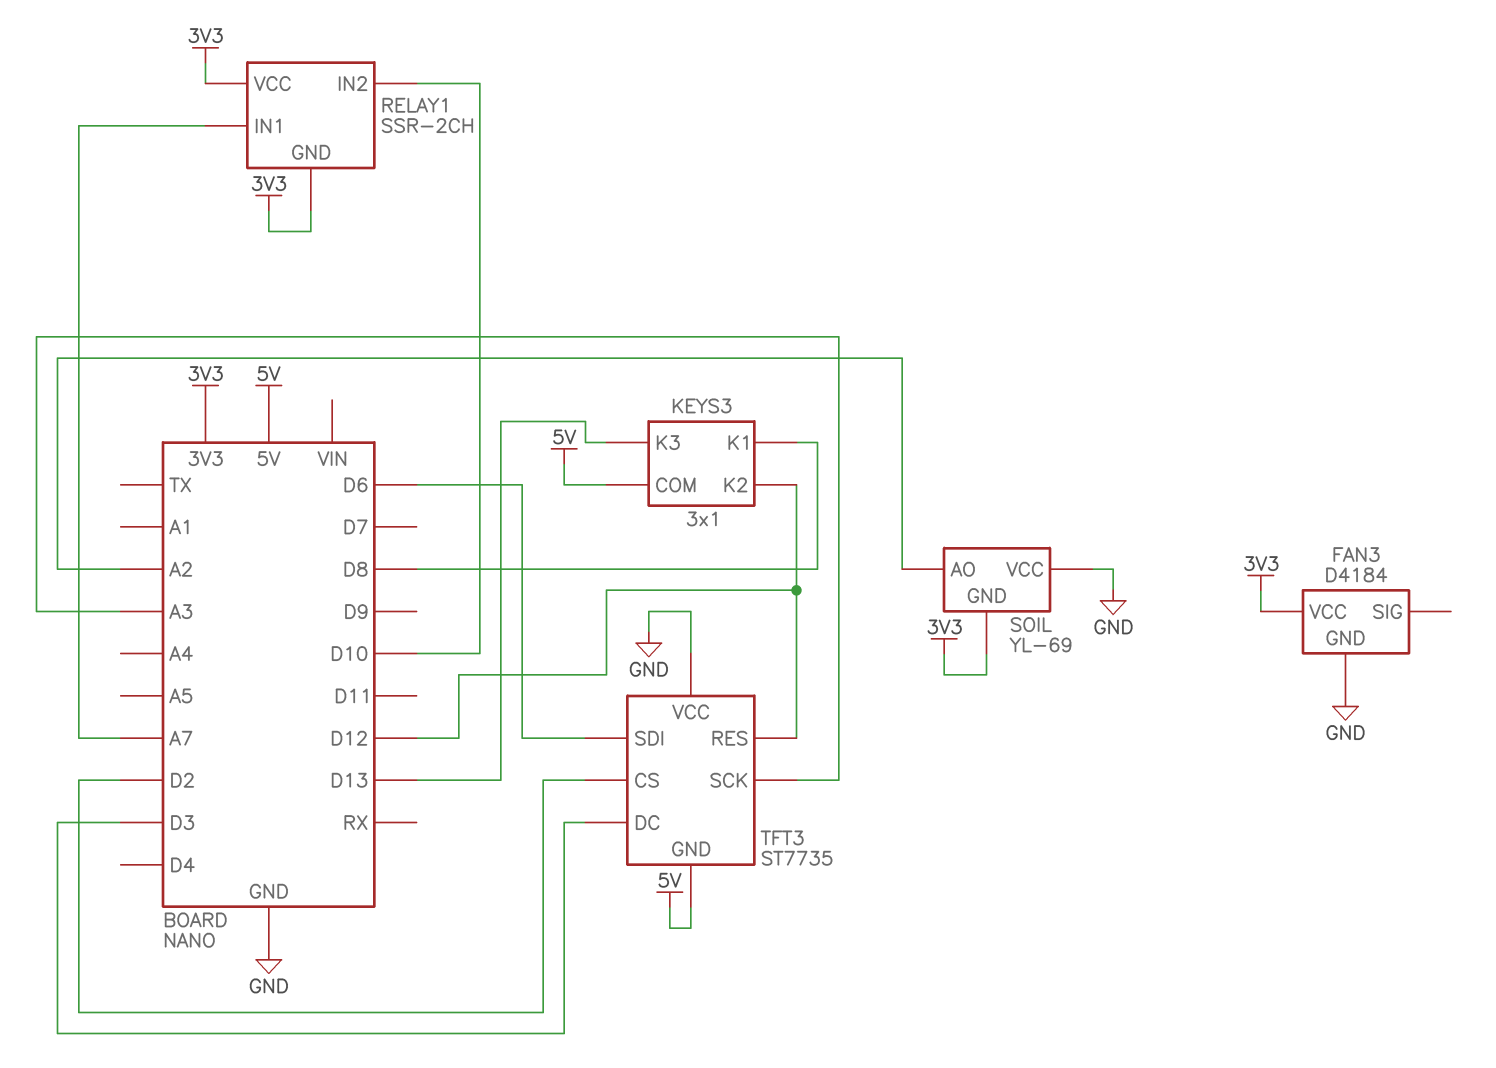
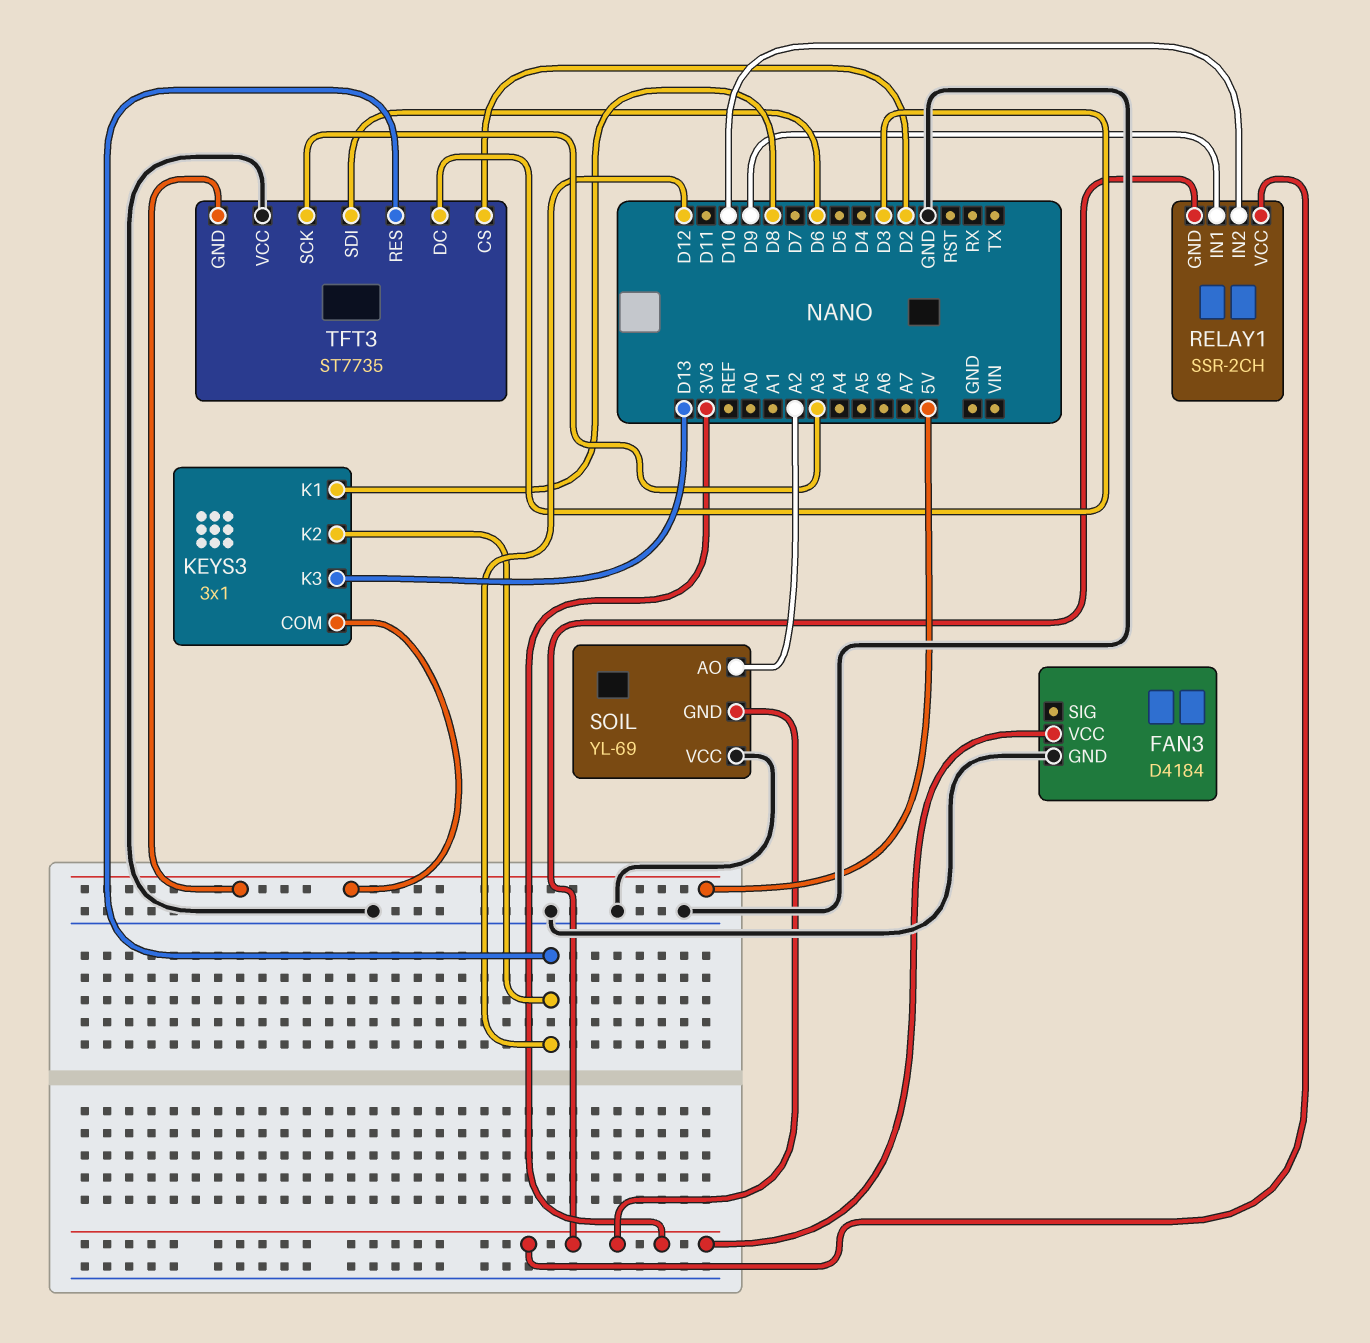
RELAY1 pin IN1: A7 -> D9

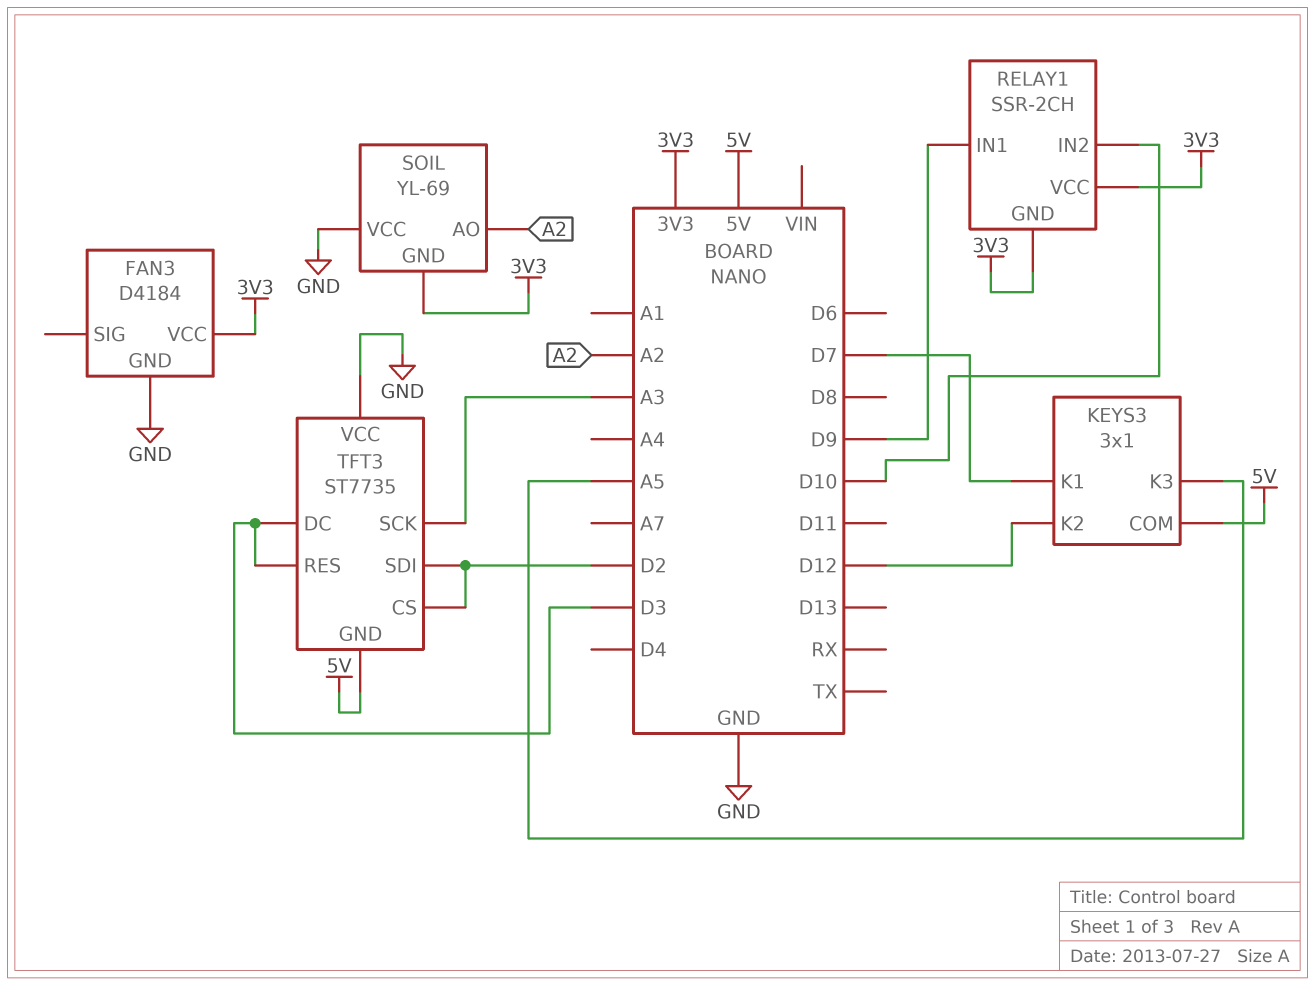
KEYS3 pin K1: D8 -> D7
KEYS3 pin K3: D13 -> A5
TFT3 pin RES: D12 -> D3
TFT3 pin SDI: D6 -> D2

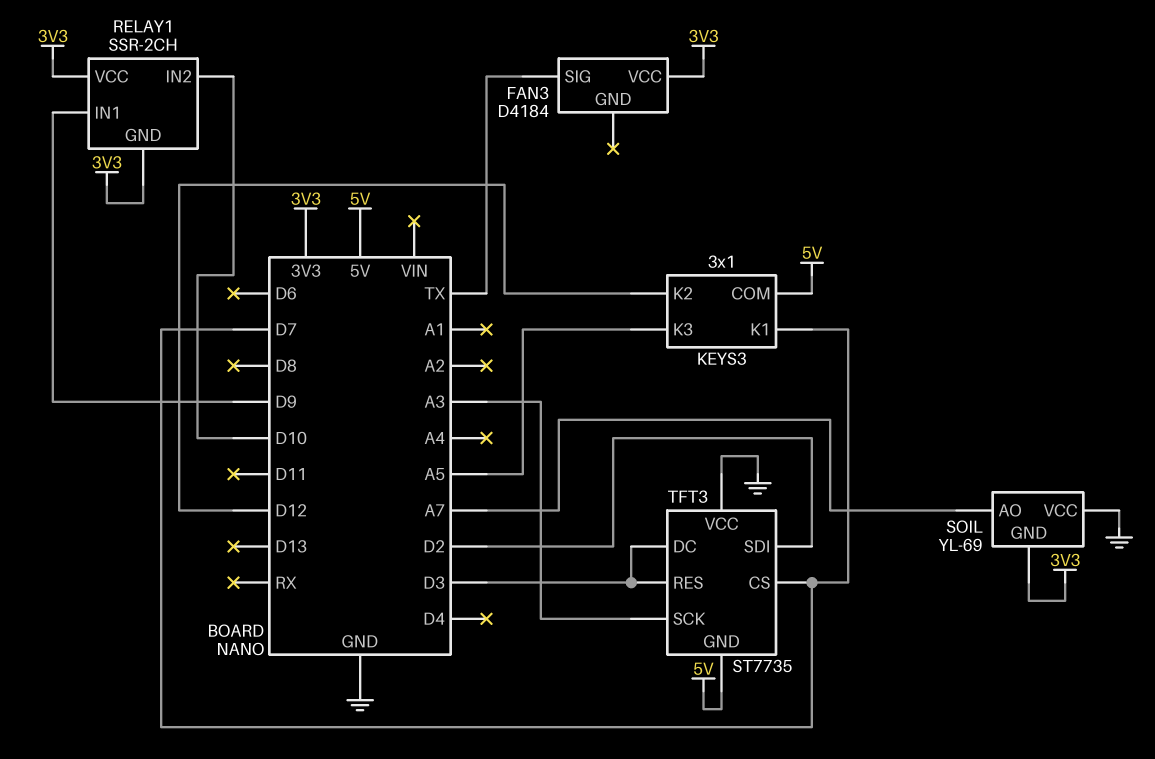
FAN3 pin GND: GND -> none
FAN3 pin SIG: none -> TX
SOIL pin AO: A2 -> A7
TFT3 pin CS: D2 -> D7

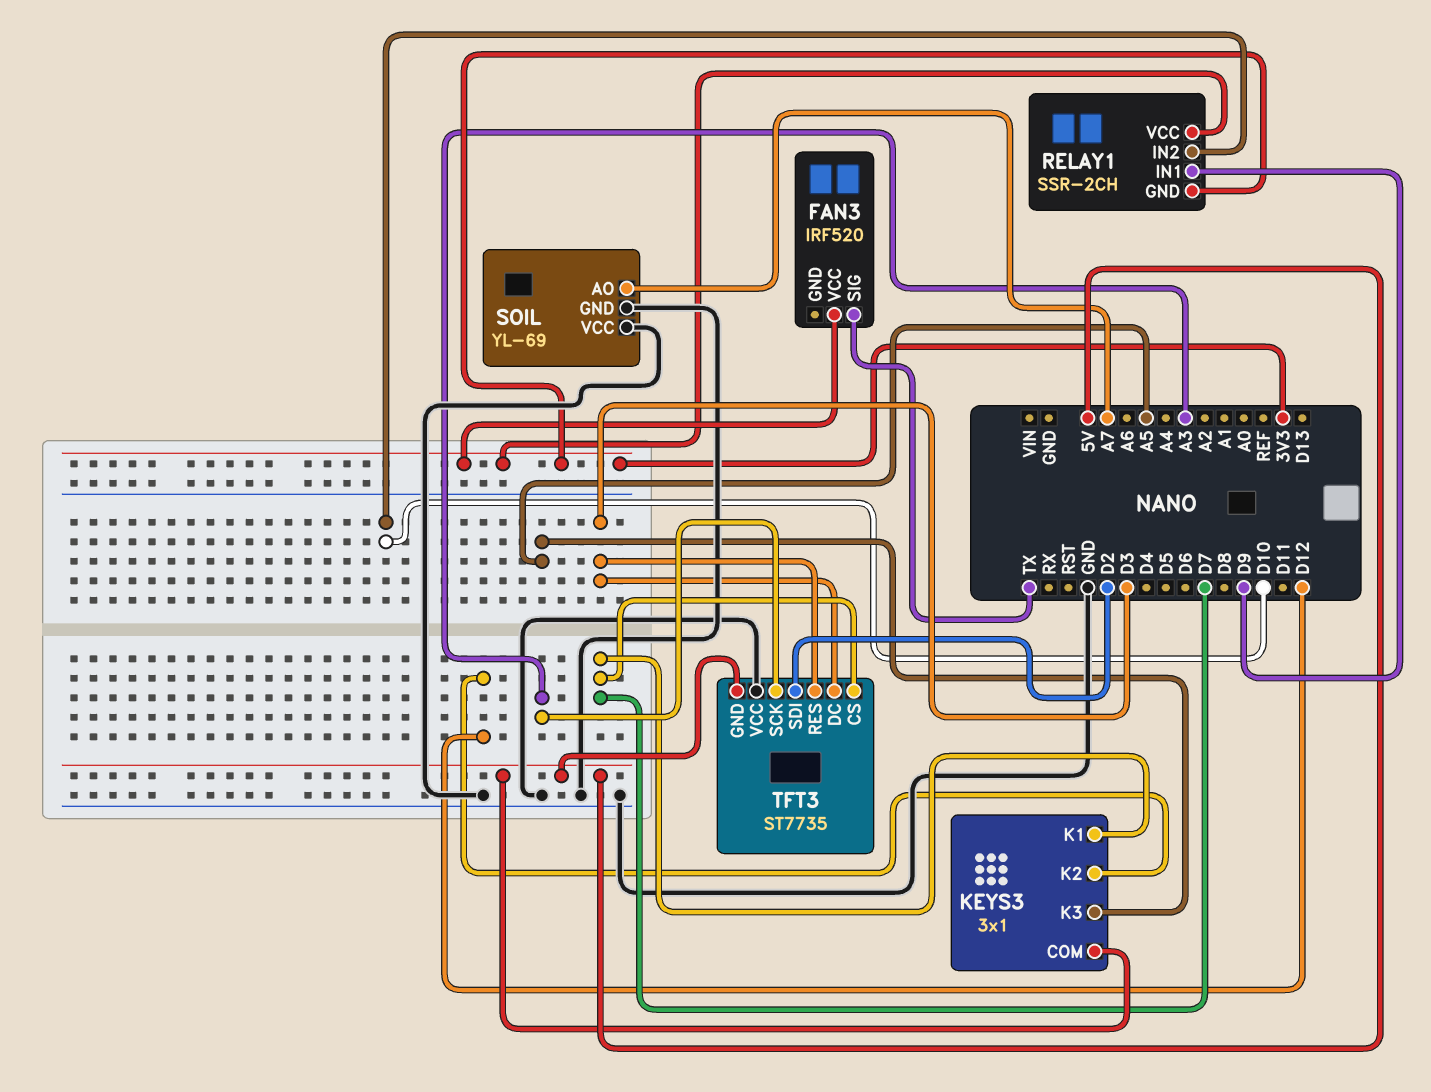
FAN3: D4184 -> IRF520
SOIL pin GND: 3V3 -> GND

